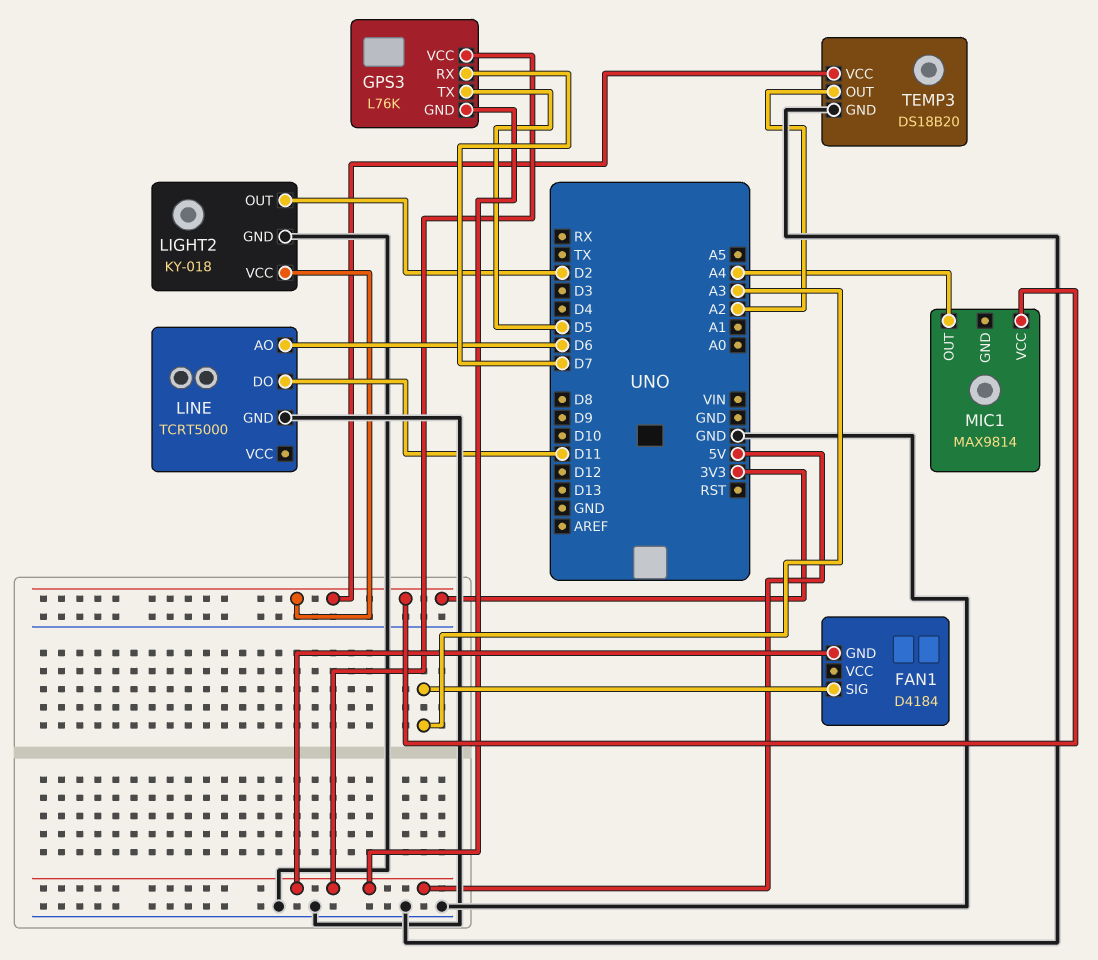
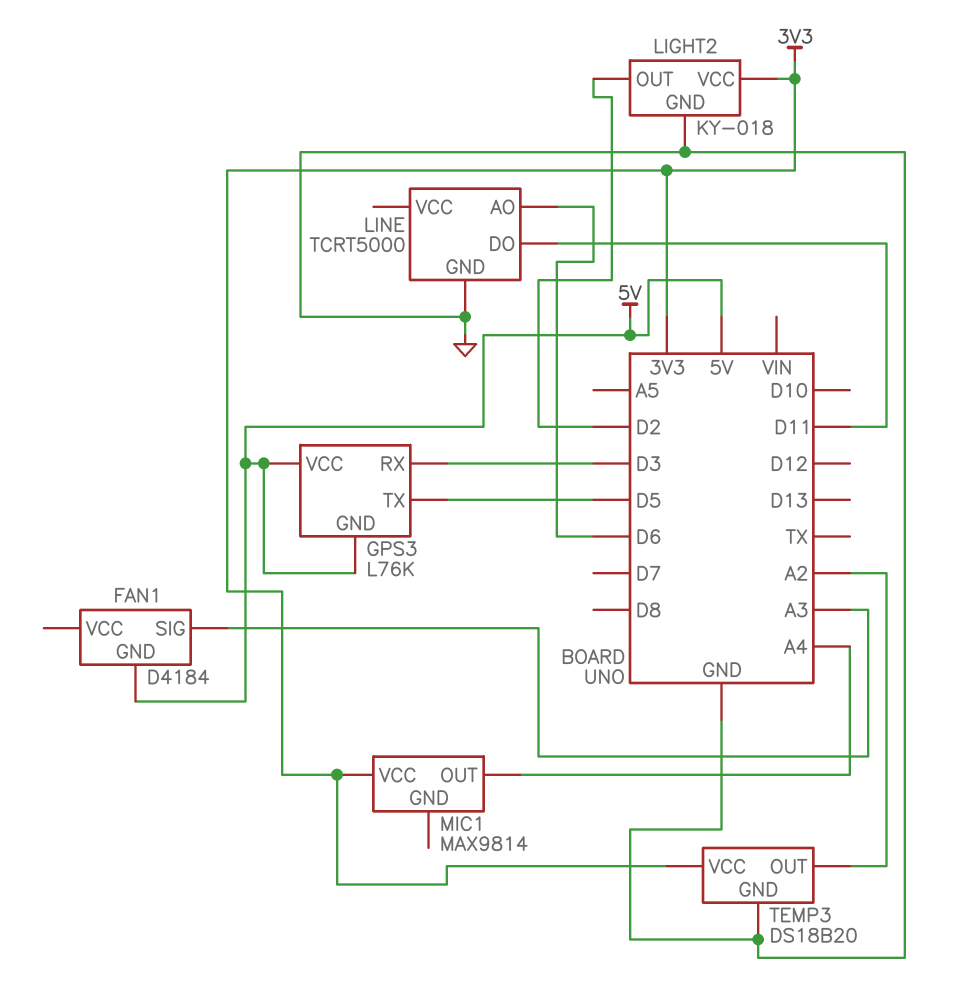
GPS3 pin RX: D7 -> D3

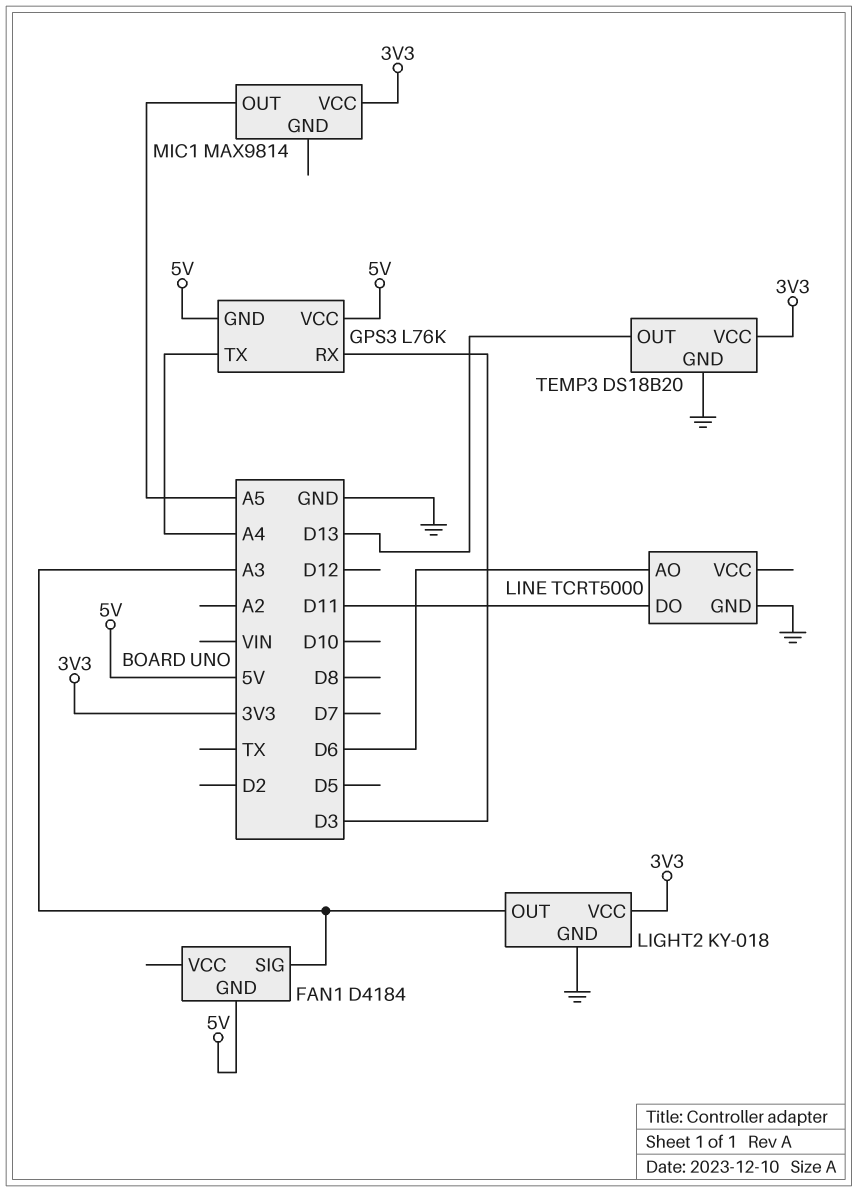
GPS3 pin TX: D5 -> A4
LIGHT2 pin OUT: D2 -> A3
MIC1 pin OUT: A4 -> A5
TEMP3 pin OUT: A2 -> D13

